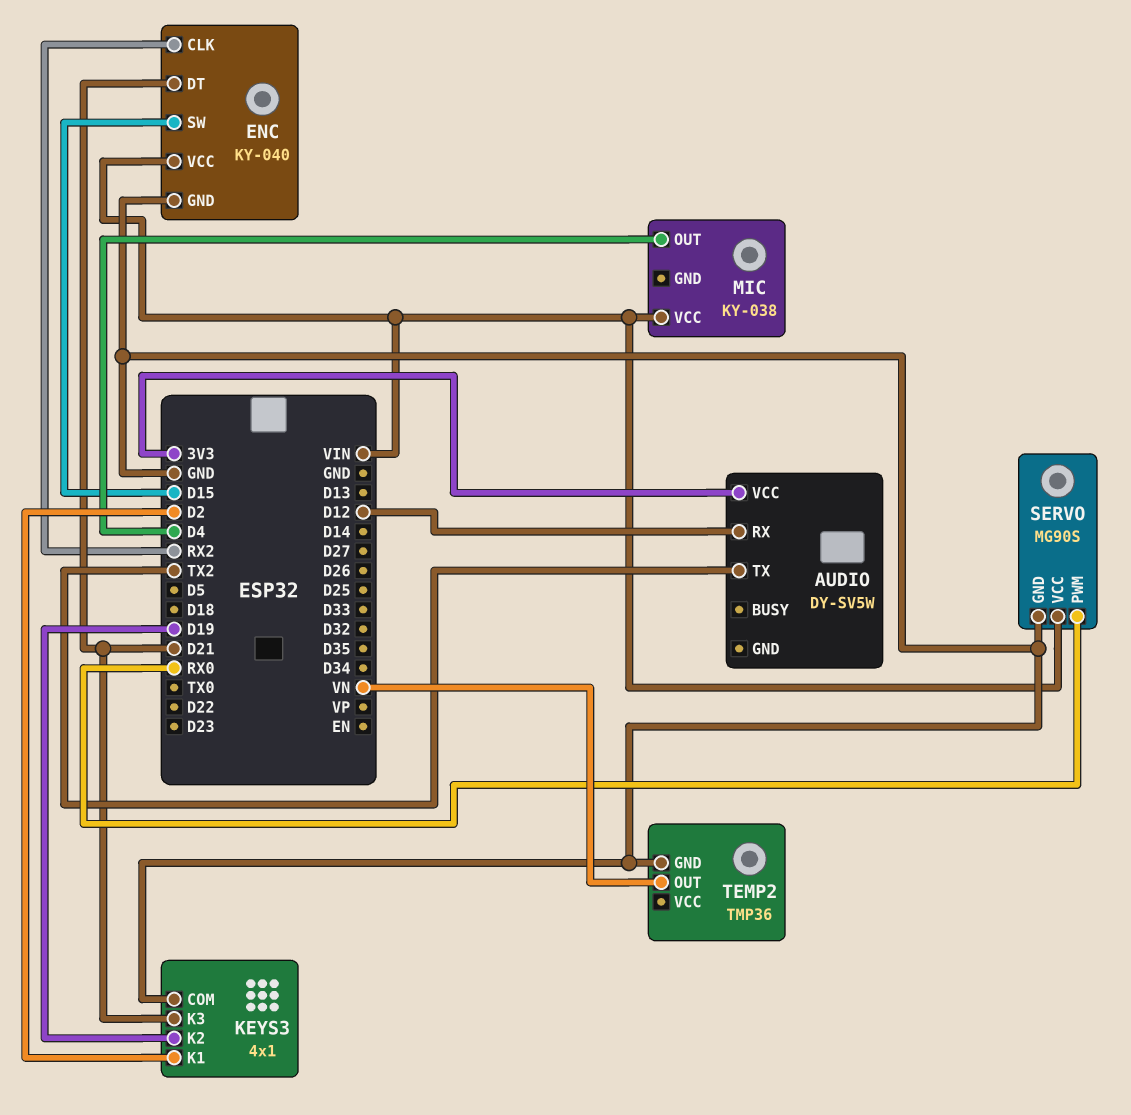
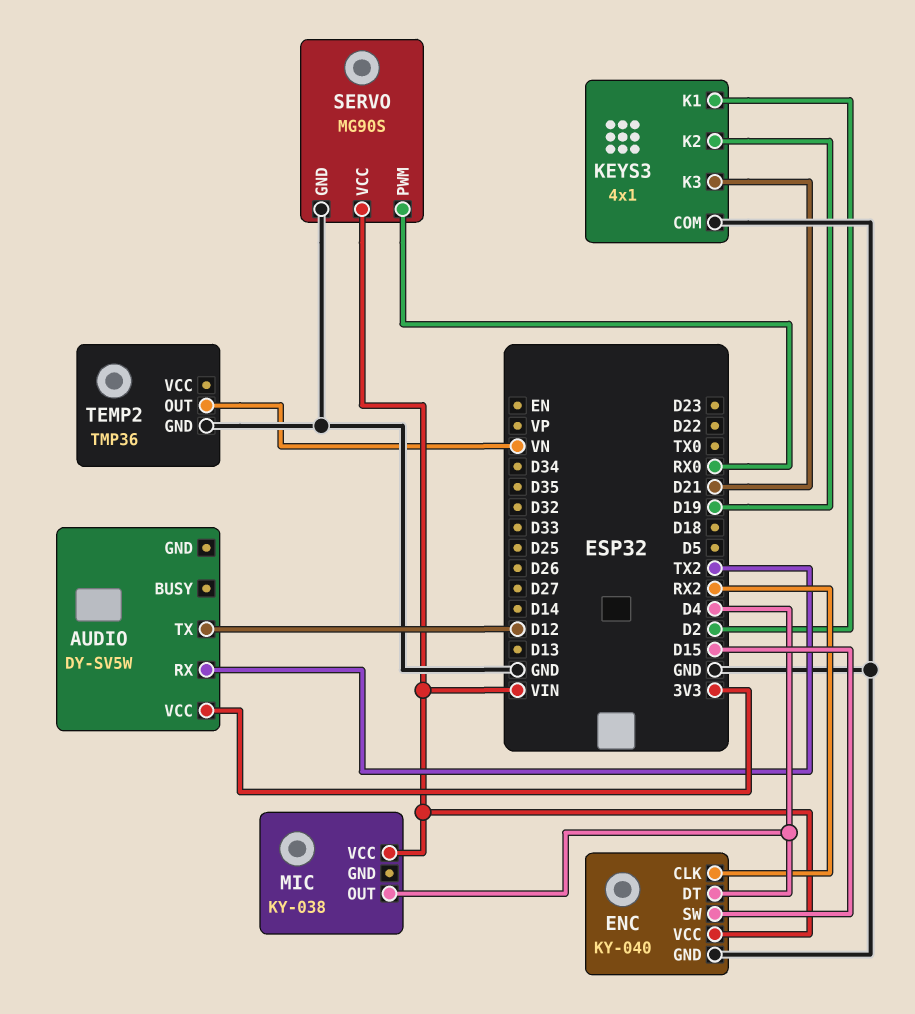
AUDIO pin RX: D12 -> TX2
AUDIO pin TX: TX2 -> D12
ENC pin DT: D21 -> D4

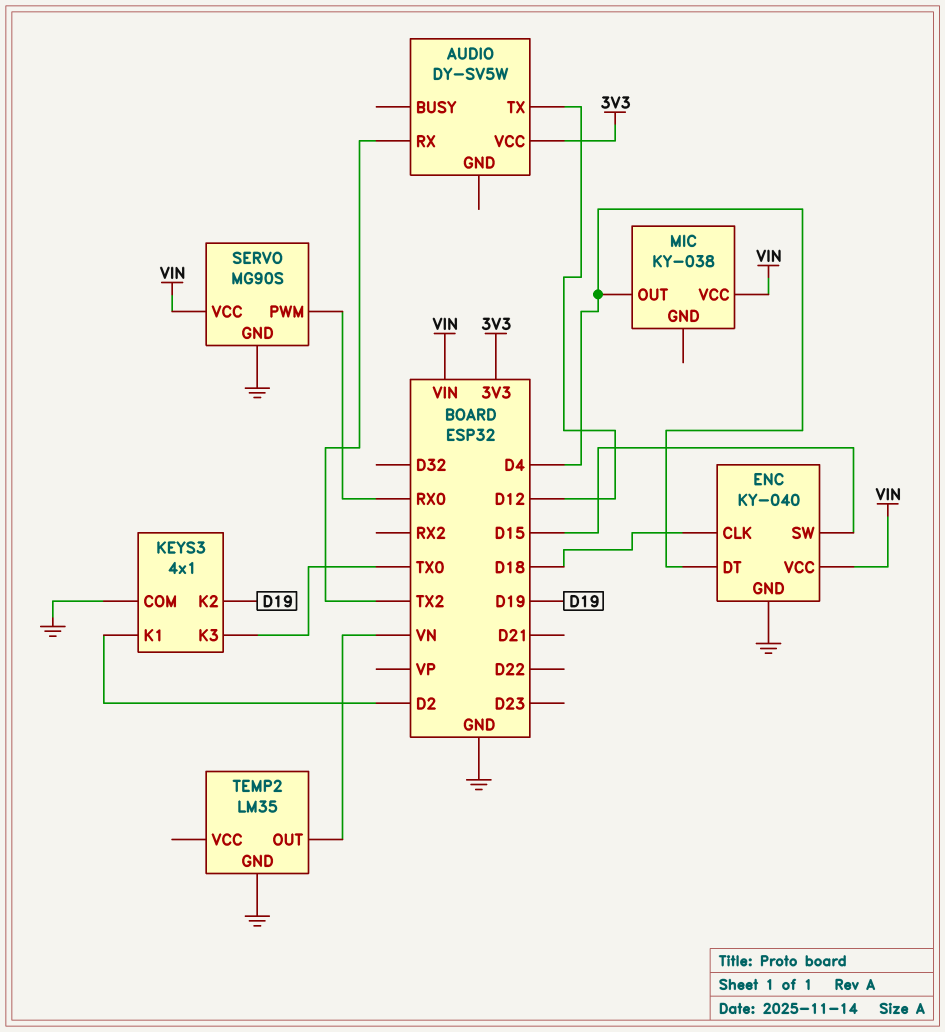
ENC pin CLK: RX2 -> D18
KEYS3 pin K3: D21 -> TX0
TEMP2: TMP36 -> LM35

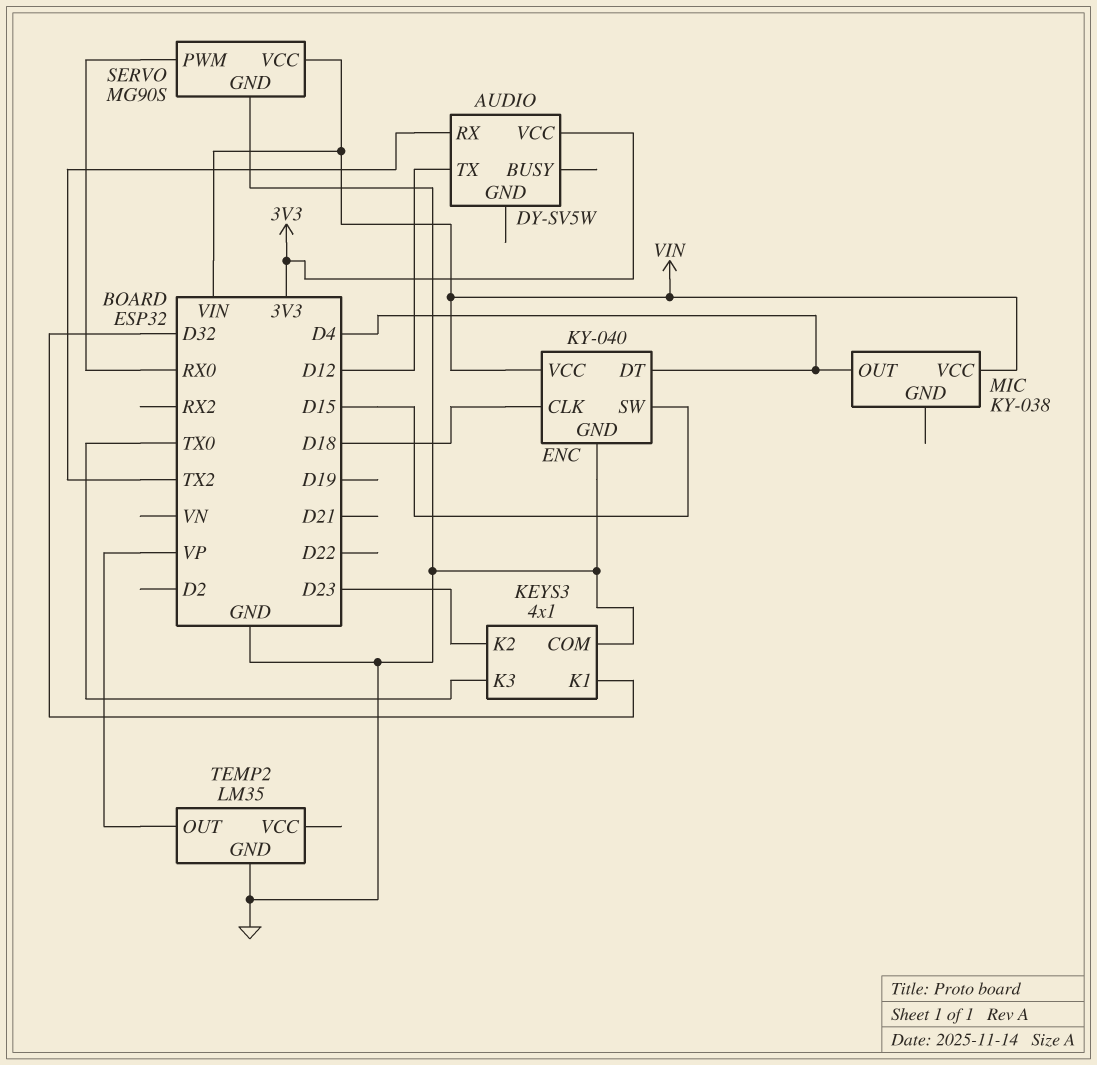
KEYS3 pin K1: D2 -> D32
KEYS3 pin K2: D19 -> D23
TEMP2 pin OUT: VN -> VP

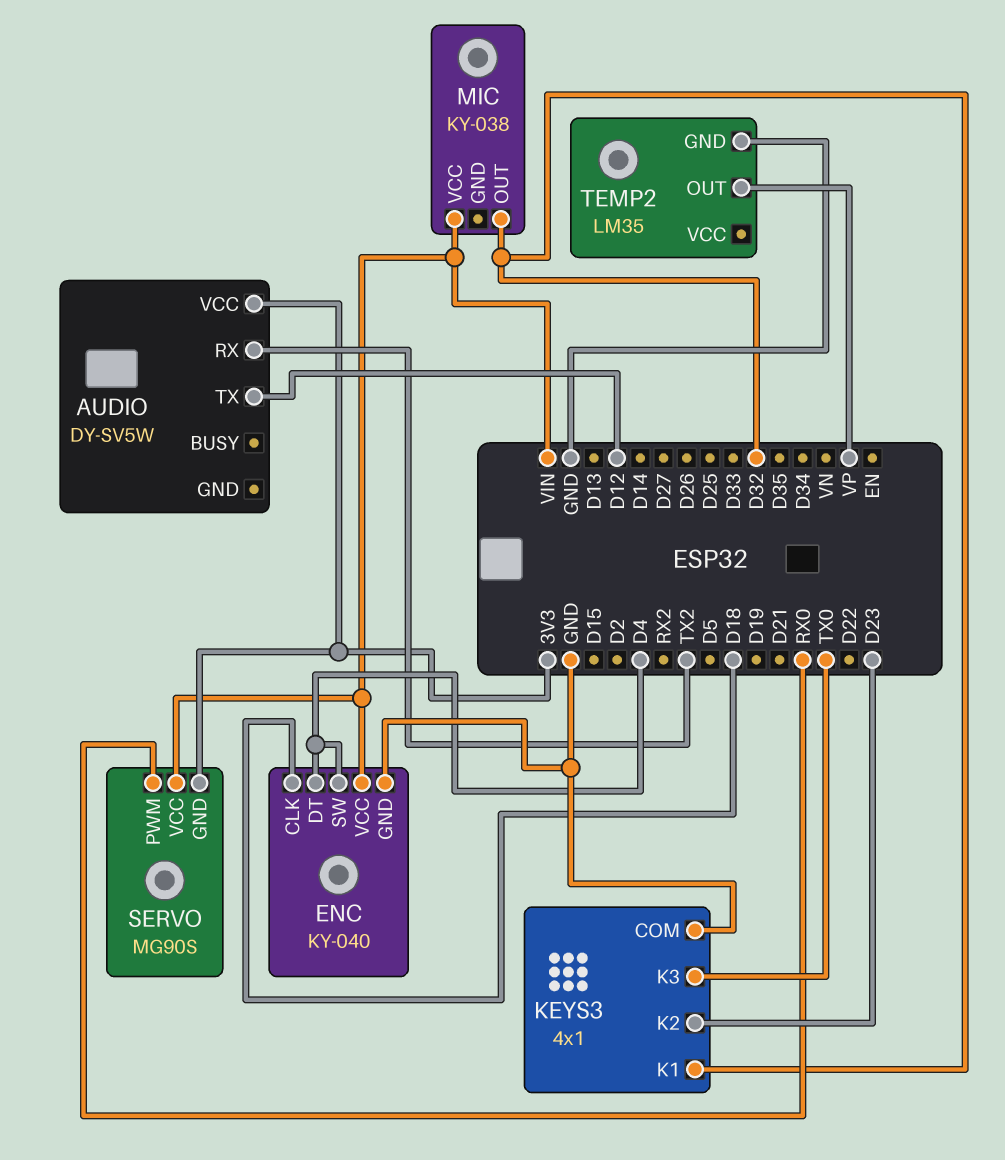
ENC pin SW: D15 -> D4
MIC pin OUT: D4 -> D32
SERVO pin GND: GND -> 3V3

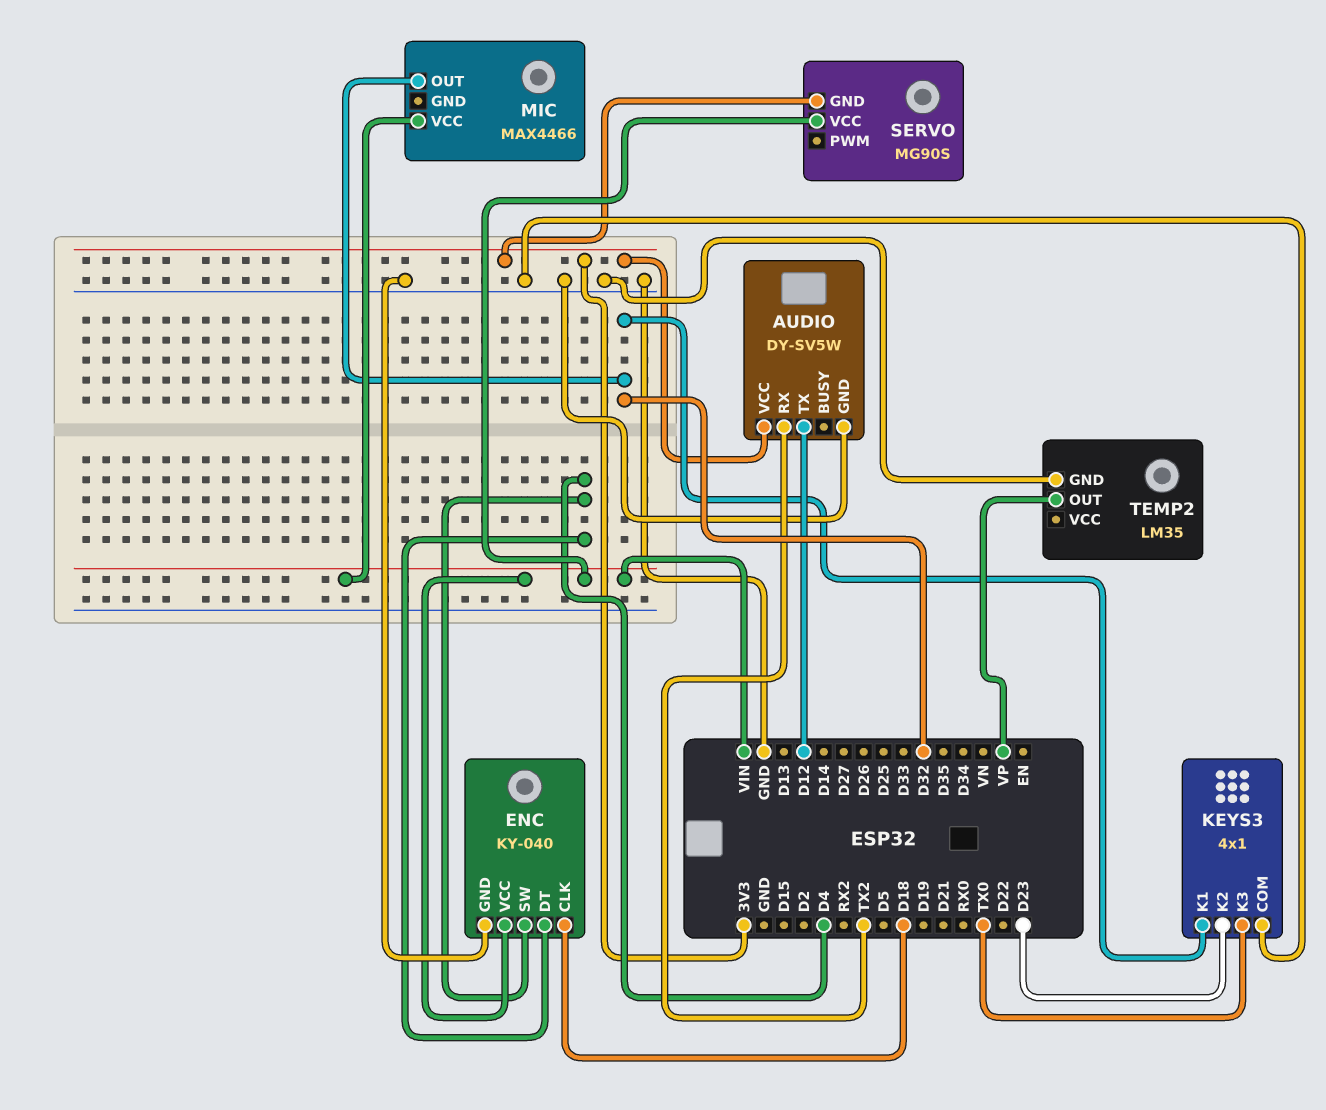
AUDIO pin GND: none -> GND
MIC: KY-038 -> MAX4466
SERVO pin PWM: RX0 -> none

